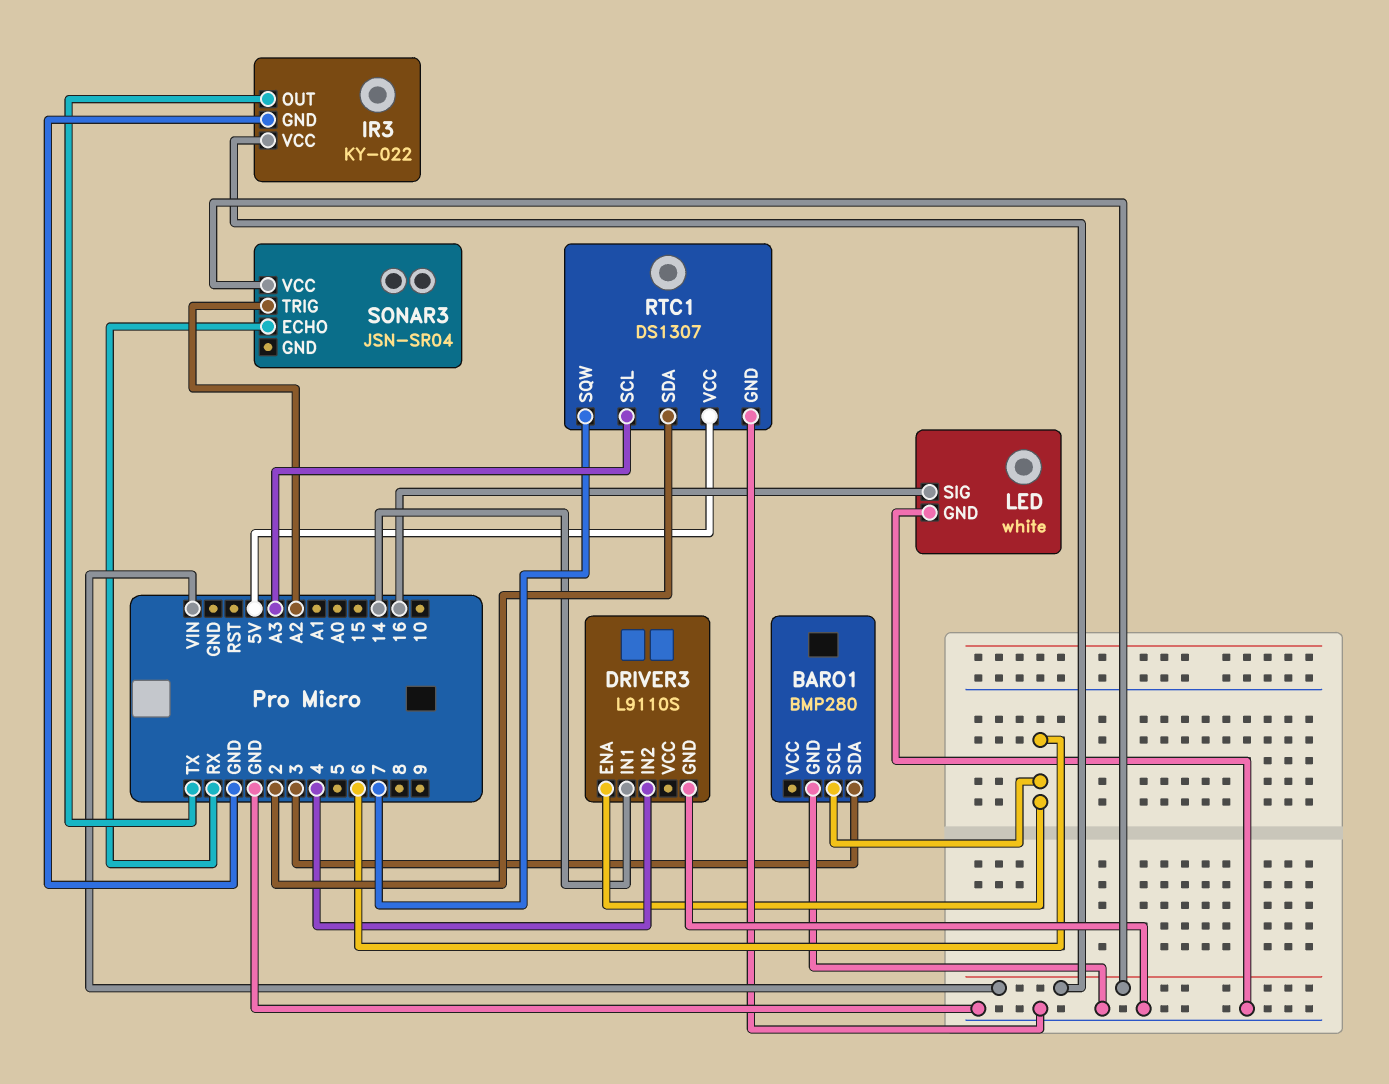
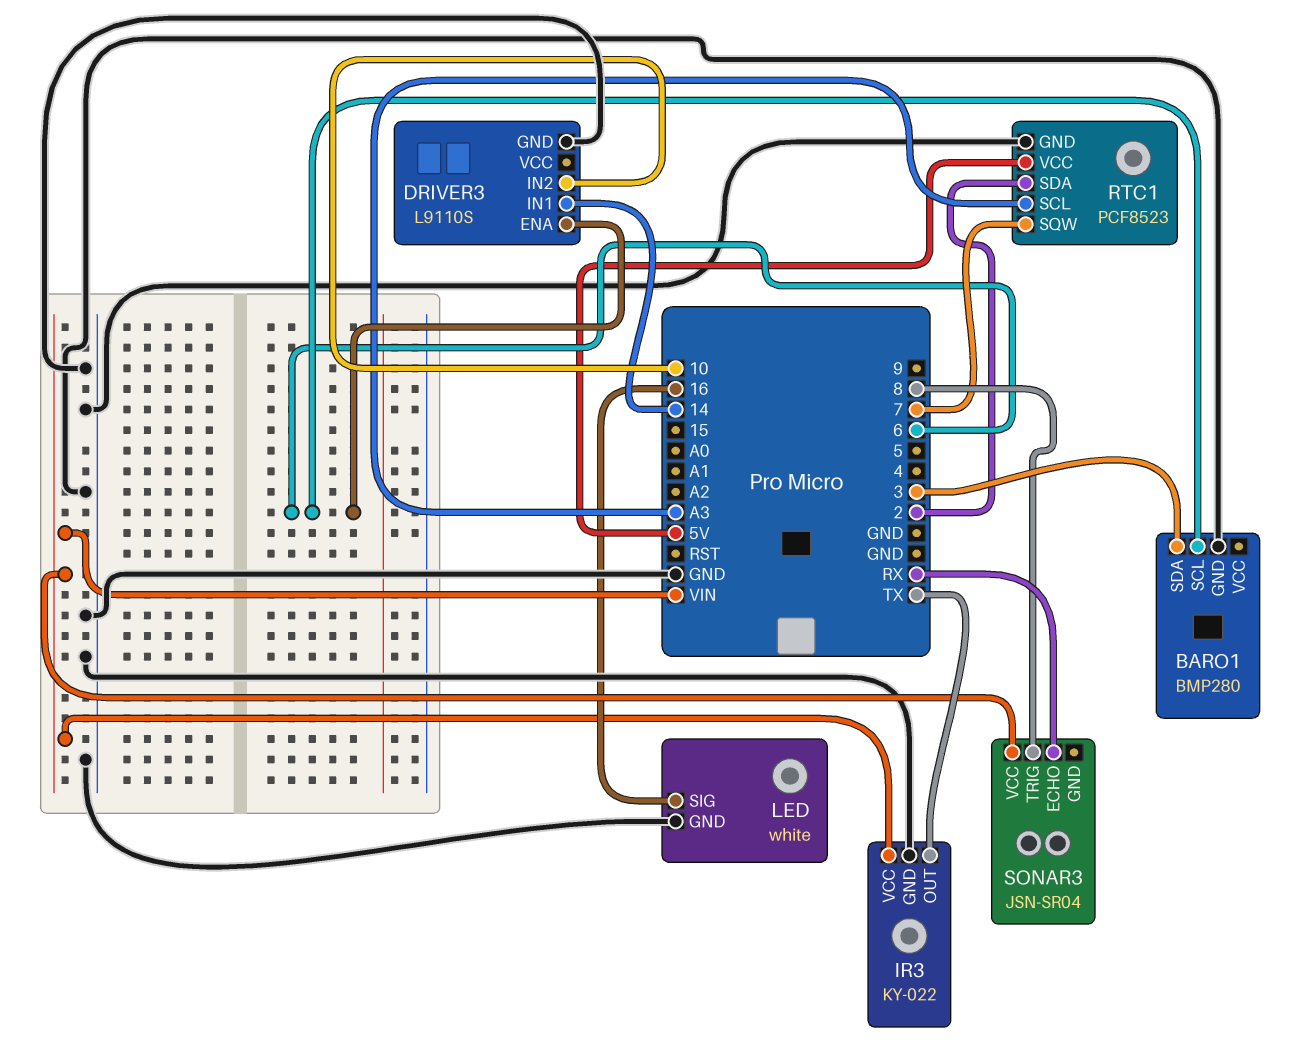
DRIVER3 pin IN2: 4 -> 10
RTC1: DS1307 -> PCF8523
SONAR3 pin TRIG: A2 -> 8

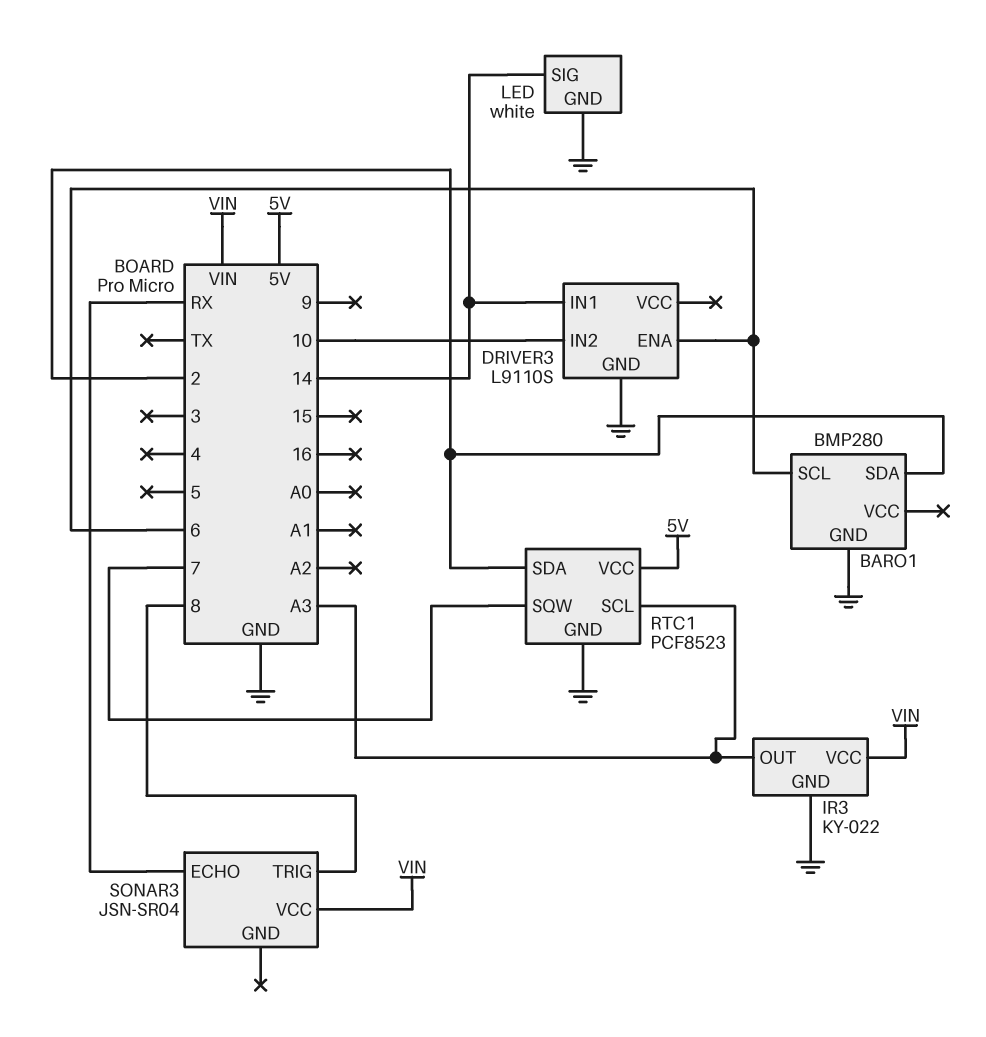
BARO1 pin SDA: 3 -> 2
IR3 pin OUT: TX -> A3
LED pin SIG: 16 -> 14

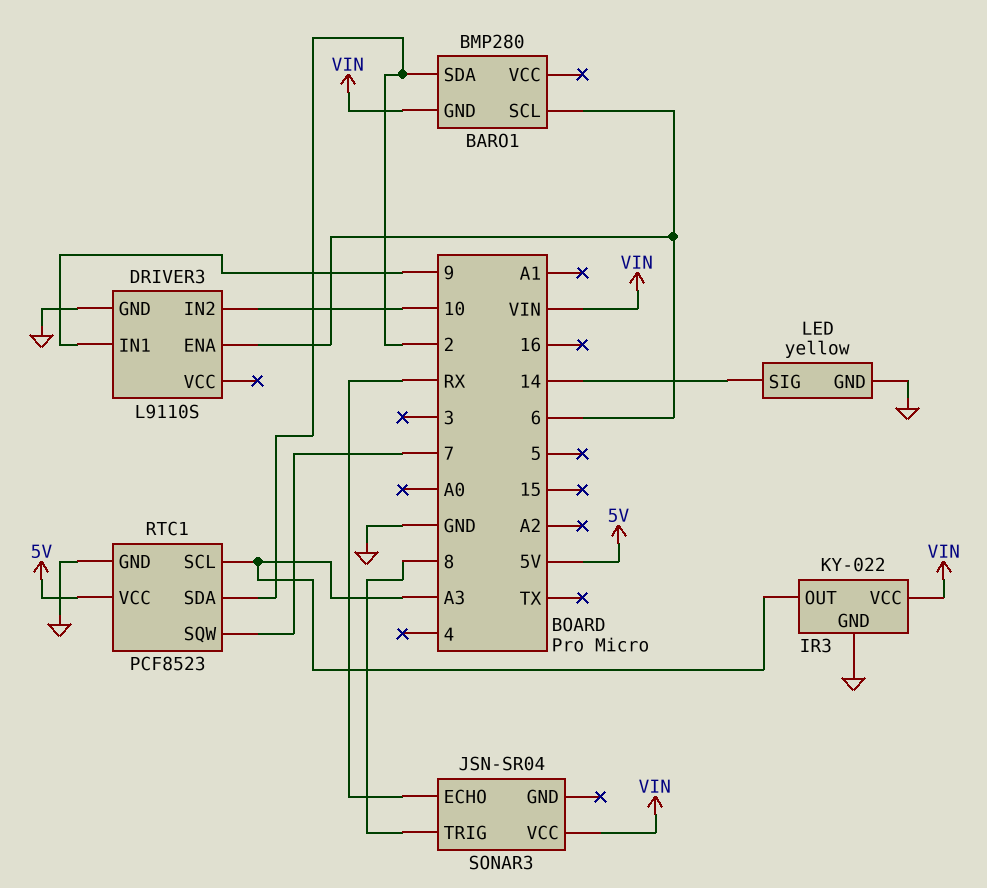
BARO1 pin GND: GND -> VIN
DRIVER3 pin IN1: 14 -> 9
LED: white -> yellow

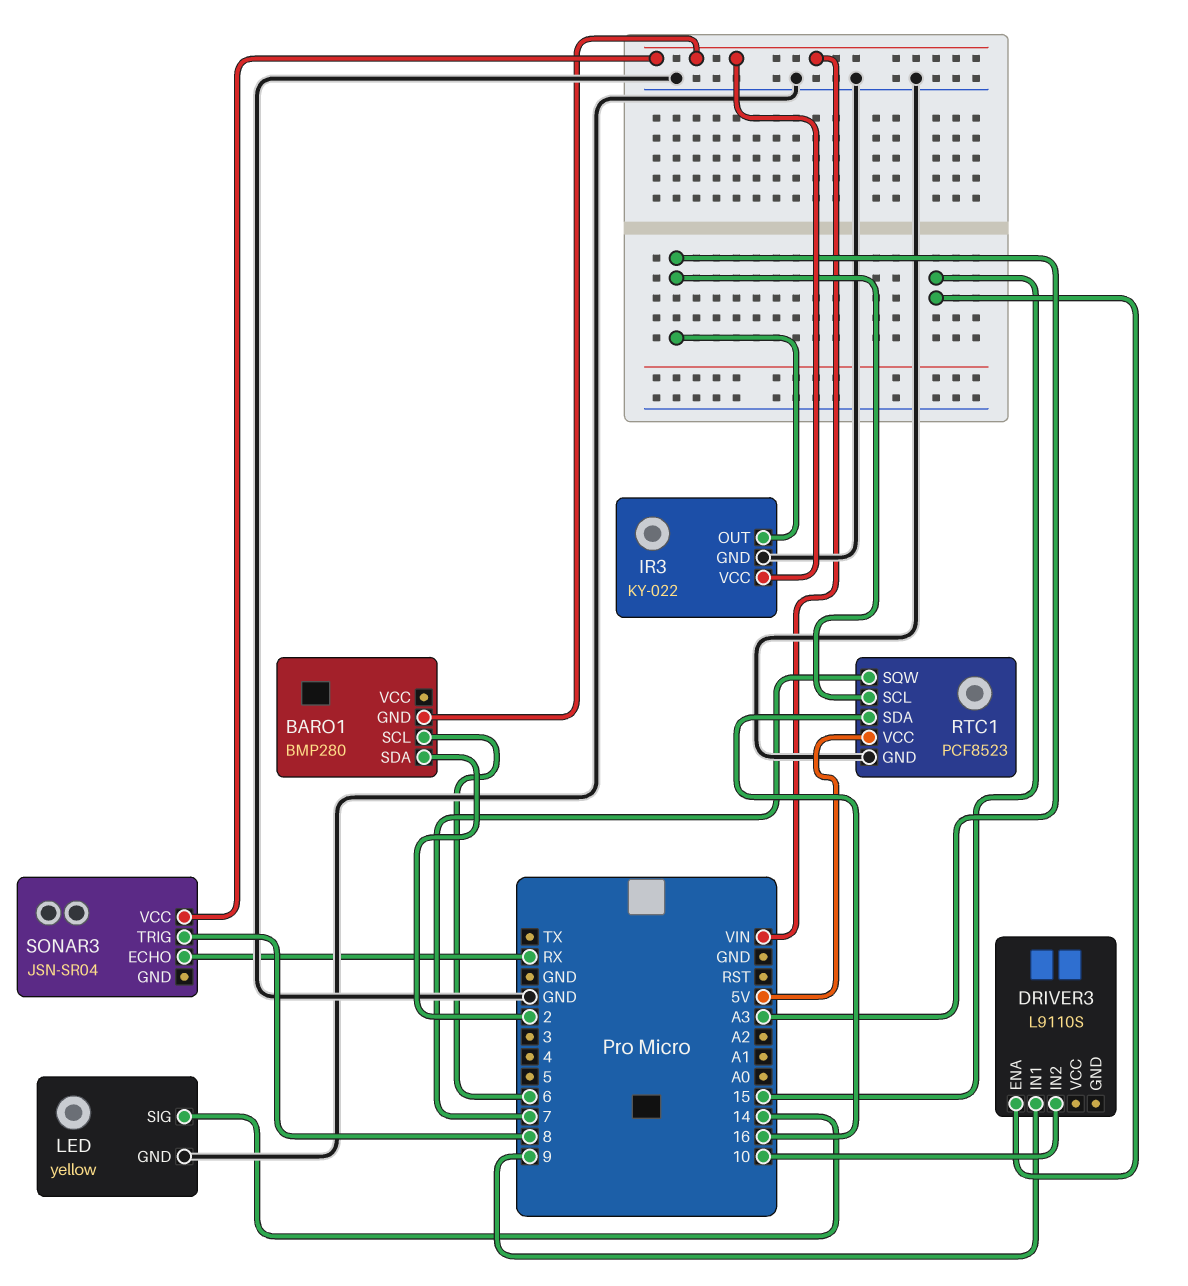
DRIVER3 pin ENA: 6 -> 15
DRIVER3 pin GND: GND -> none
RTC1 pin SDA: 2 -> 16

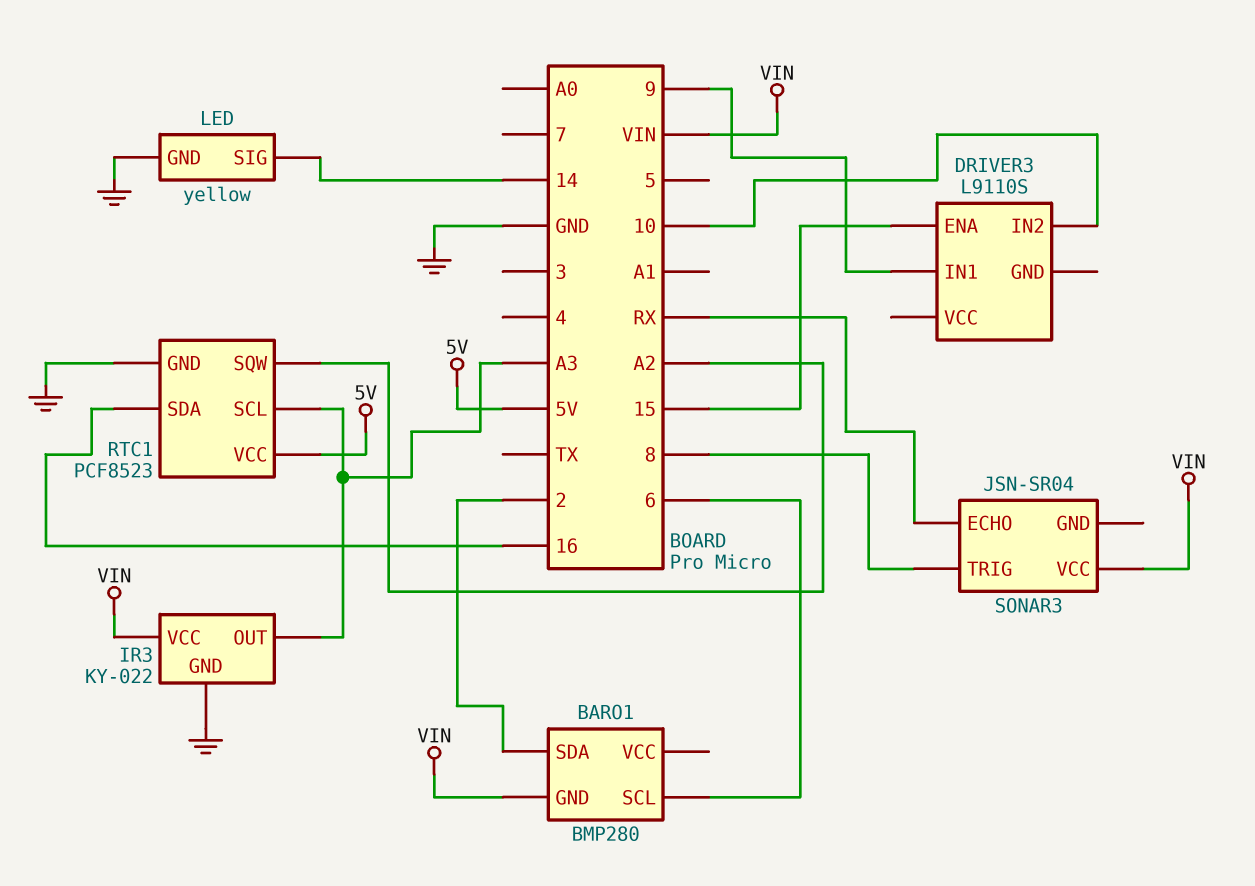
RTC1 pin SQW: 7 -> A2

